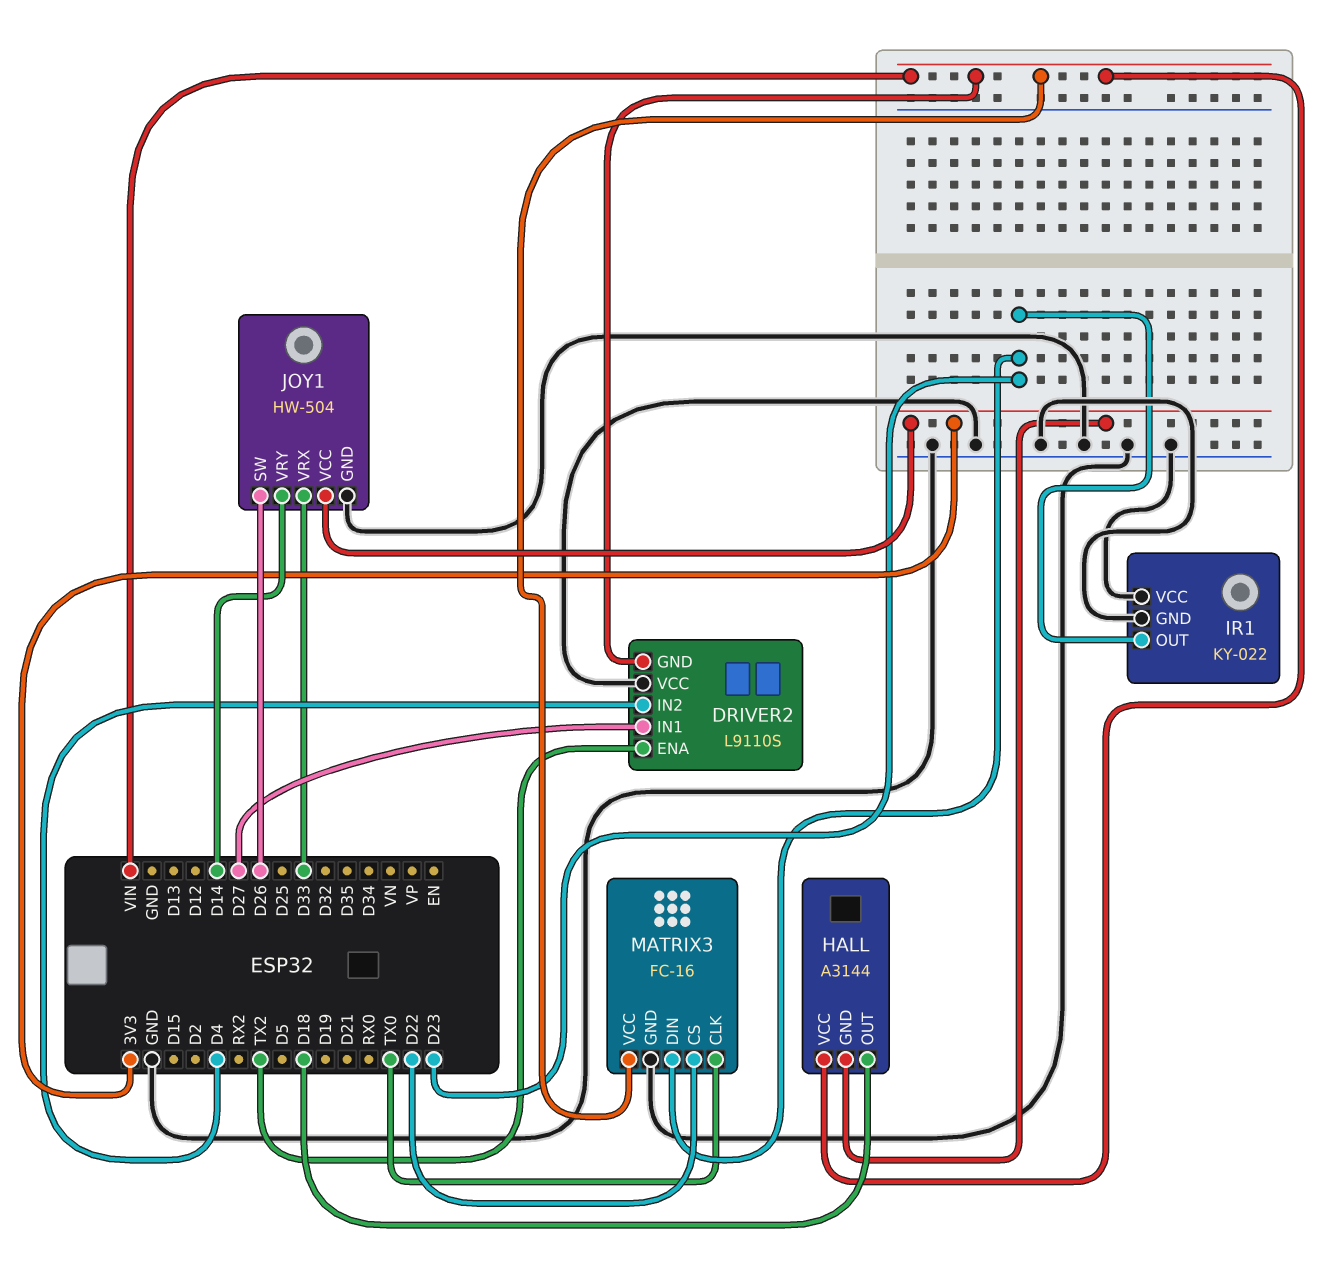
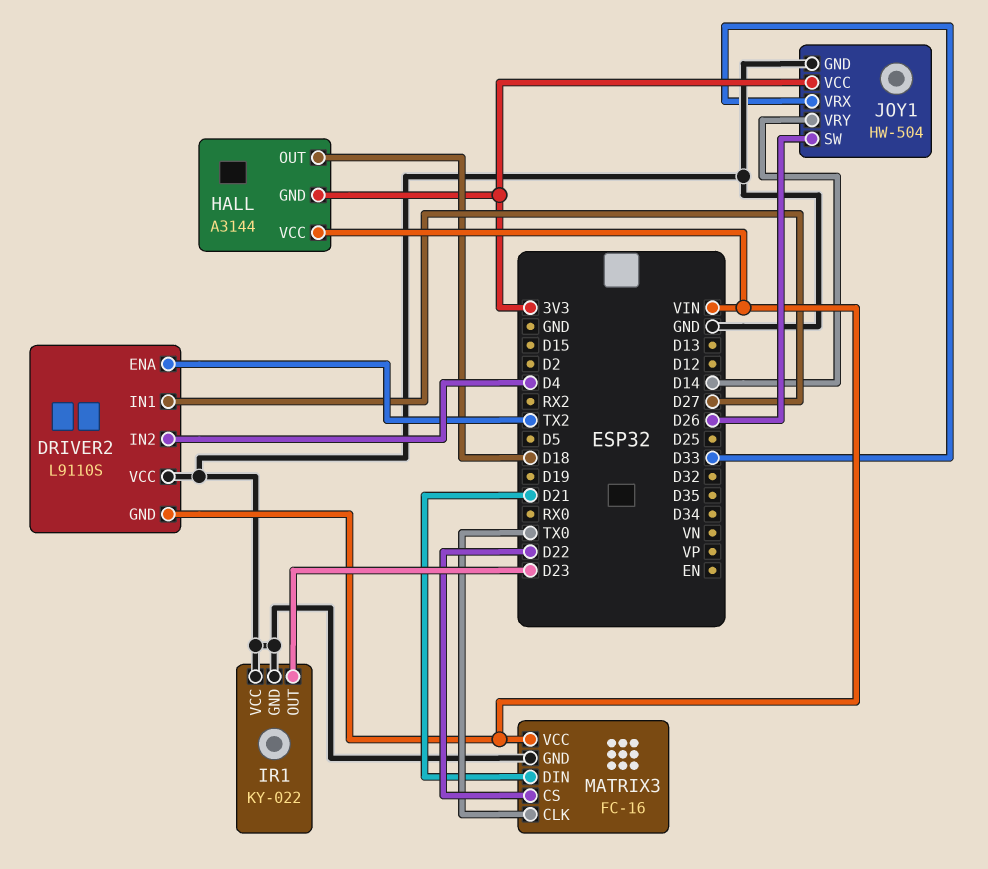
MATRIX3 pin DIN: D23 -> D21

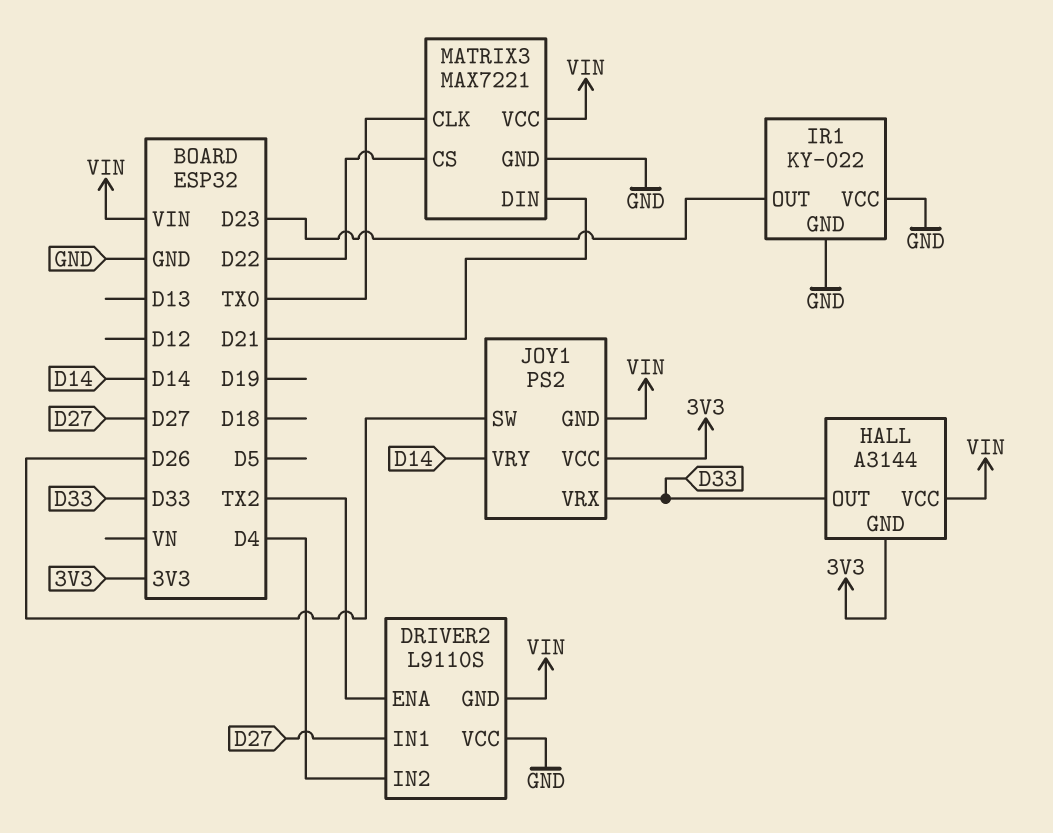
HALL pin OUT: D18 -> D33
JOY1: HW-504 -> PS2
JOY1 pin GND: GND -> VIN
MATRIX3: FC-16 -> MAX7221

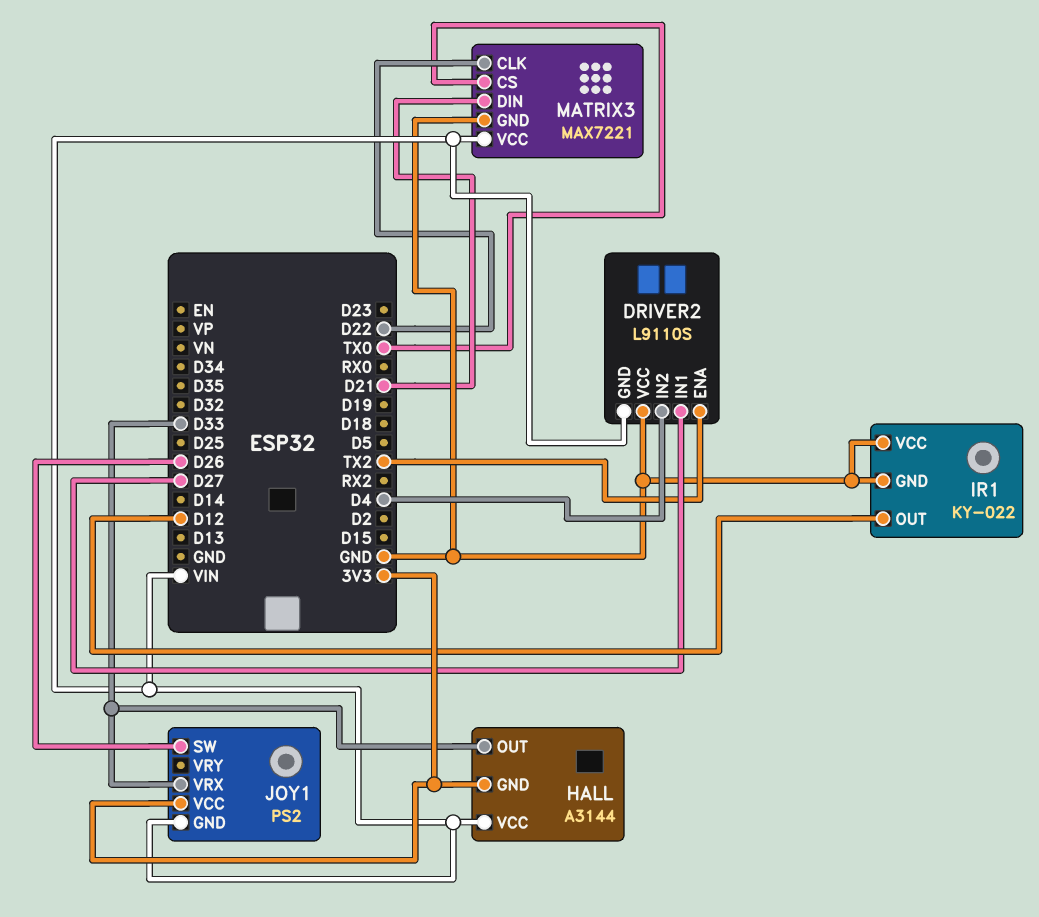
IR1 pin OUT: D23 -> D12
JOY1 pin VRY: D14 -> none
MATRIX3 pin CLK: TX0 -> D22
MATRIX3 pin CS: D22 -> TX0

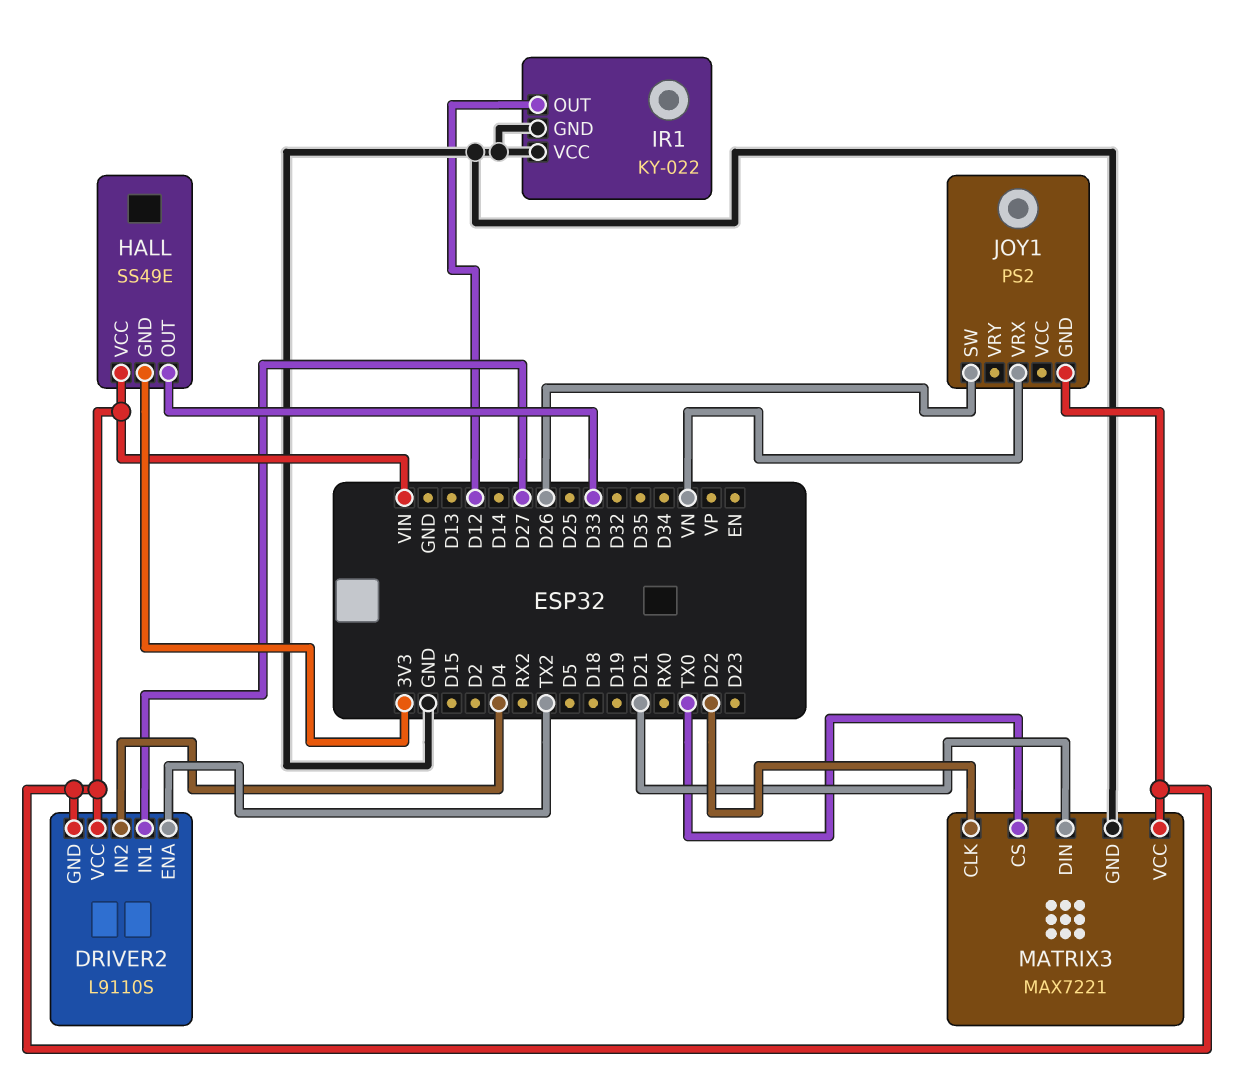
DRIVER2 pin VCC: GND -> VIN
HALL: A3144 -> SS49E
JOY1 pin VCC: 3V3 -> none
JOY1 pin VRX: D33 -> VN

